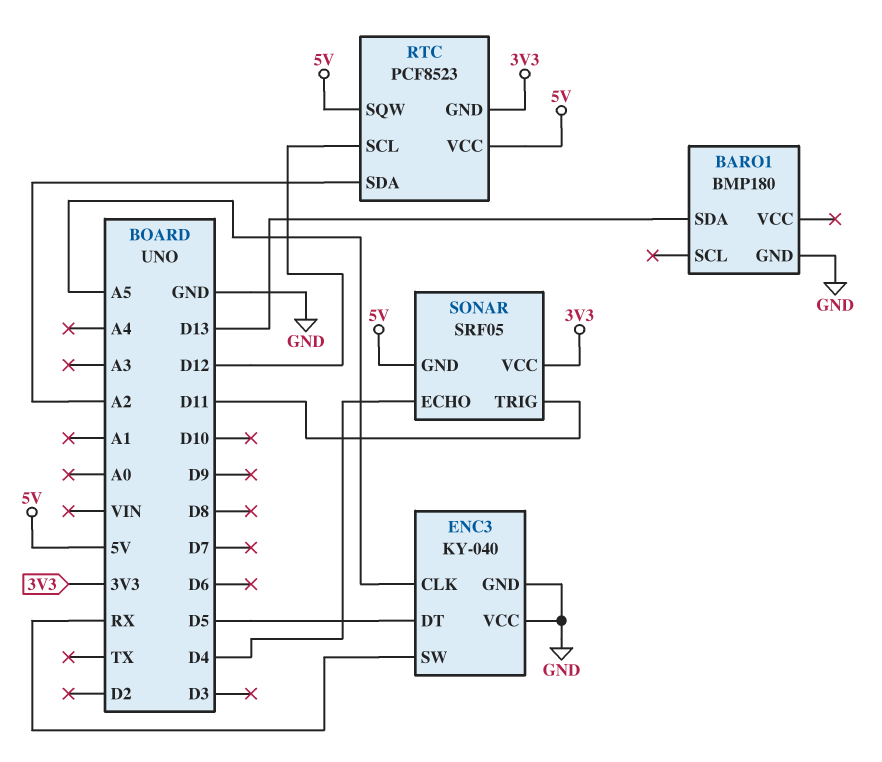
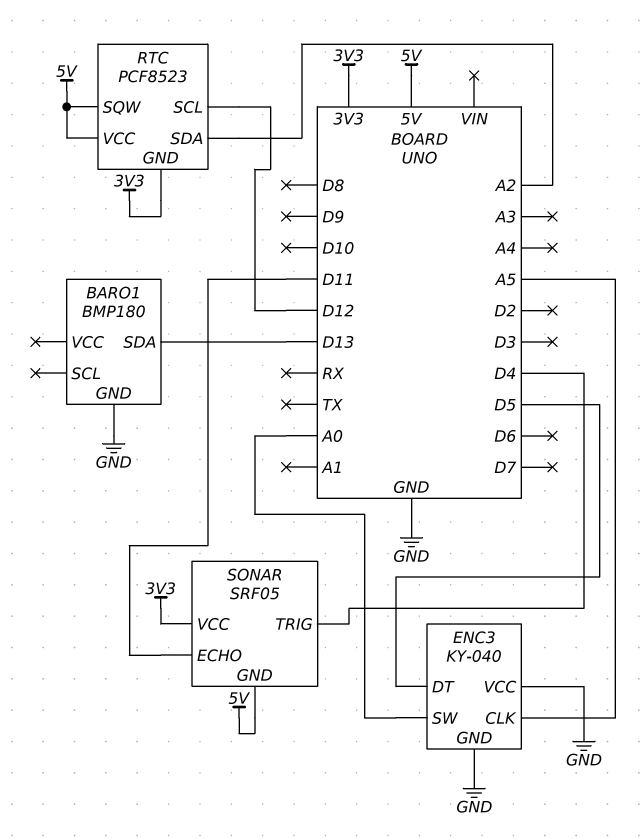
ENC3 pin SW: RX -> A0
SONAR pin ECHO: D4 -> D11
SONAR pin TRIG: D11 -> D4

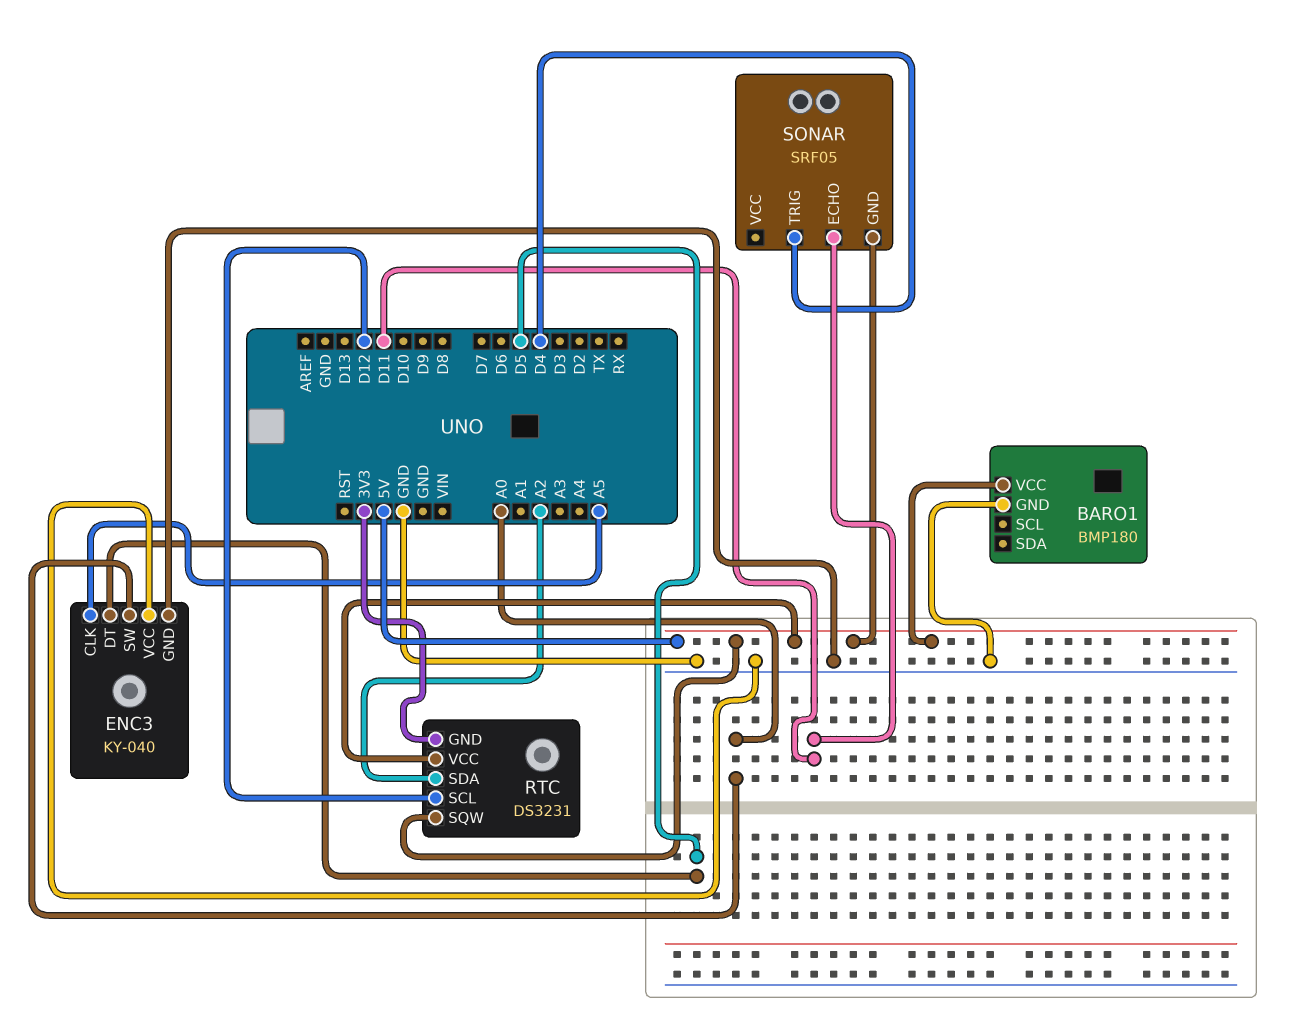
BARO1 pin SDA: D13 -> none
BARO1 pin VCC: none -> 5V
RTC: PCF8523 -> DS3231
SONAR pin VCC: 3V3 -> none

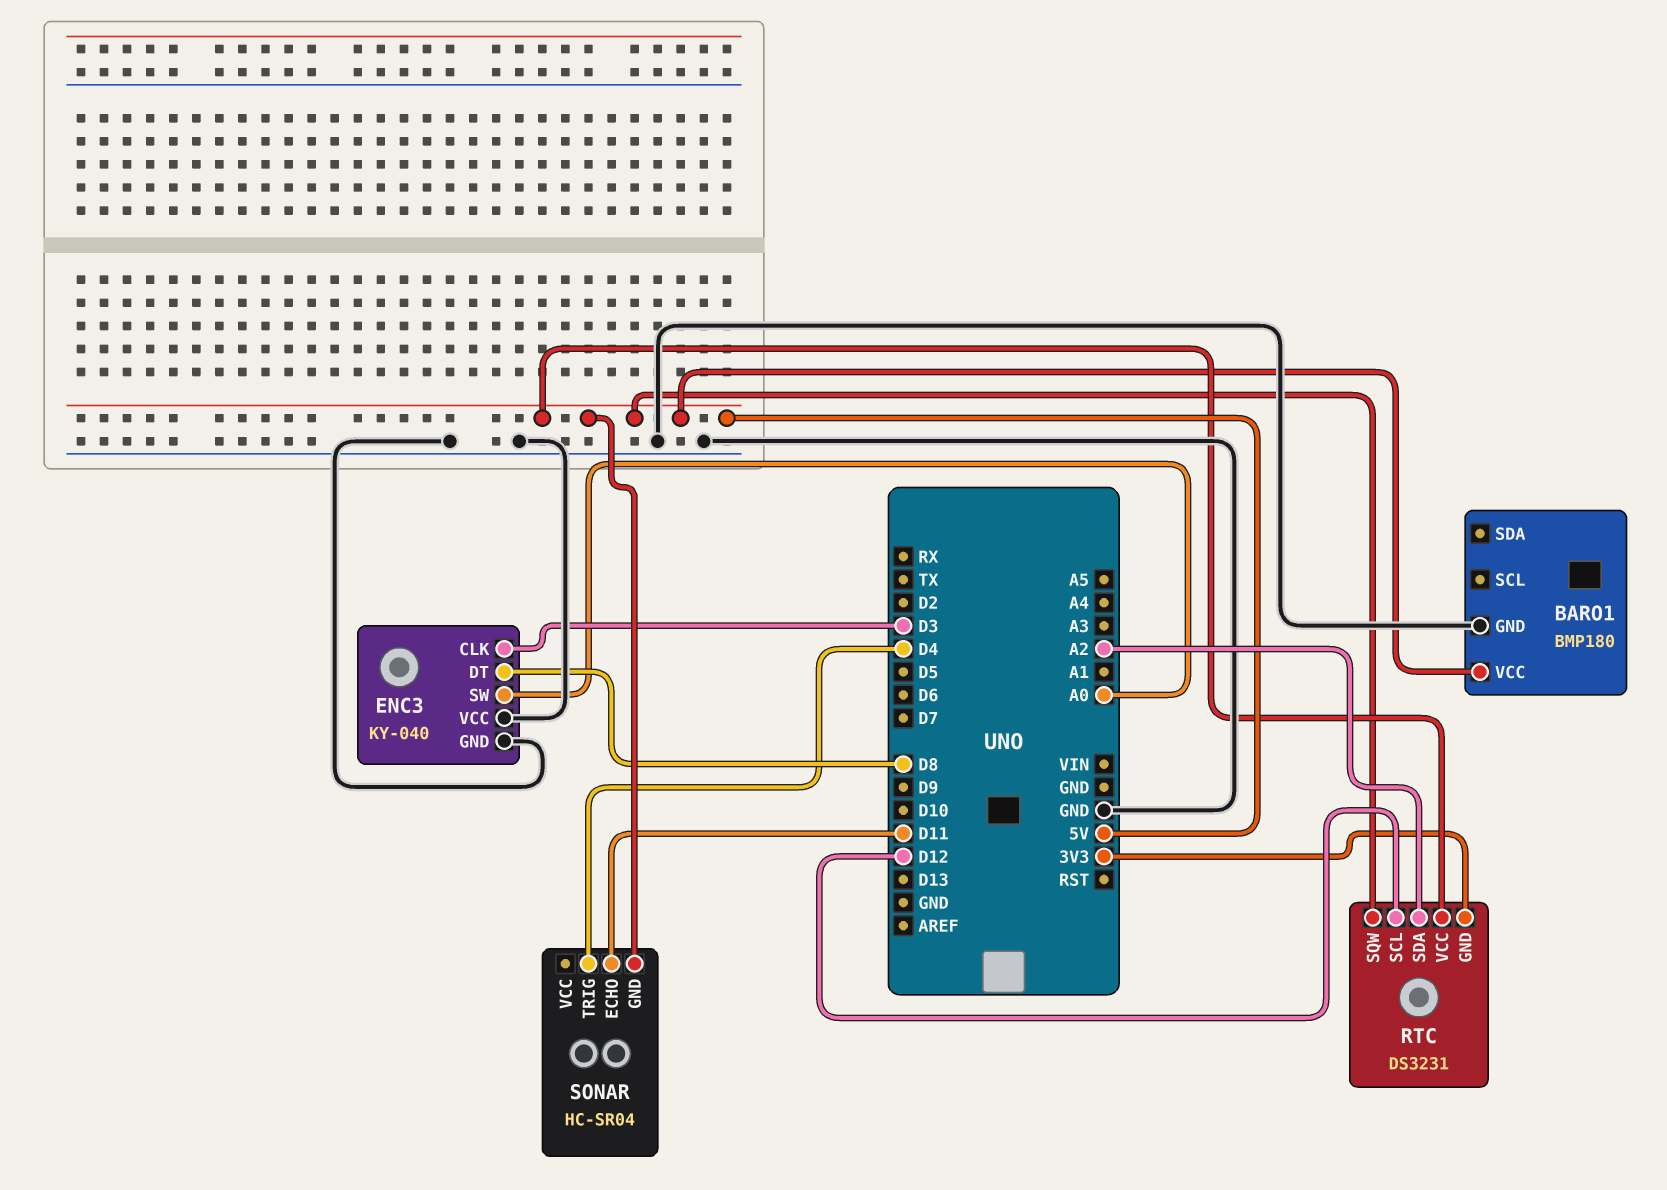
ENC3 pin CLK: A5 -> D3
ENC3 pin DT: D5 -> D8
SONAR: SRF05 -> HC-SR04

